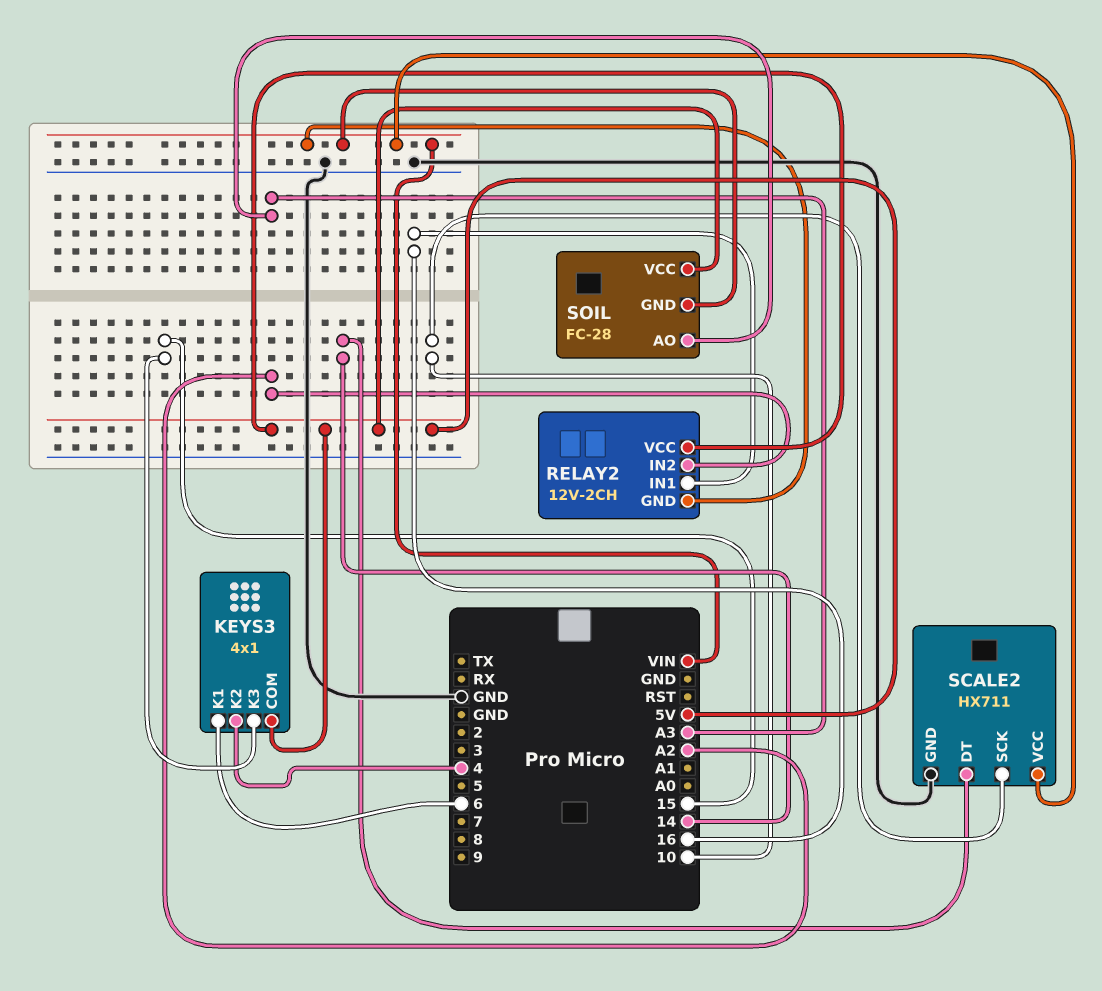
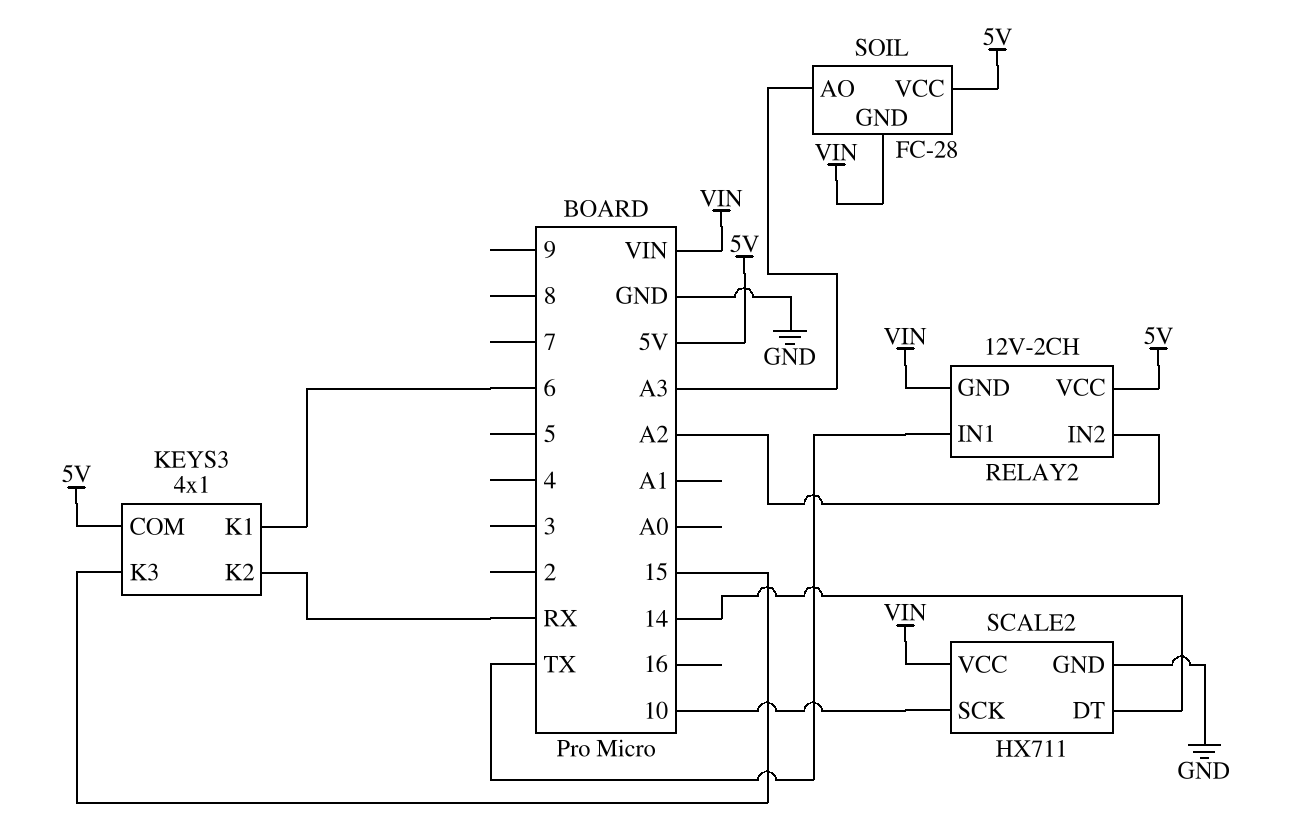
KEYS3 pin K2: 4 -> RX
RELAY2 pin IN1: 16 -> TX

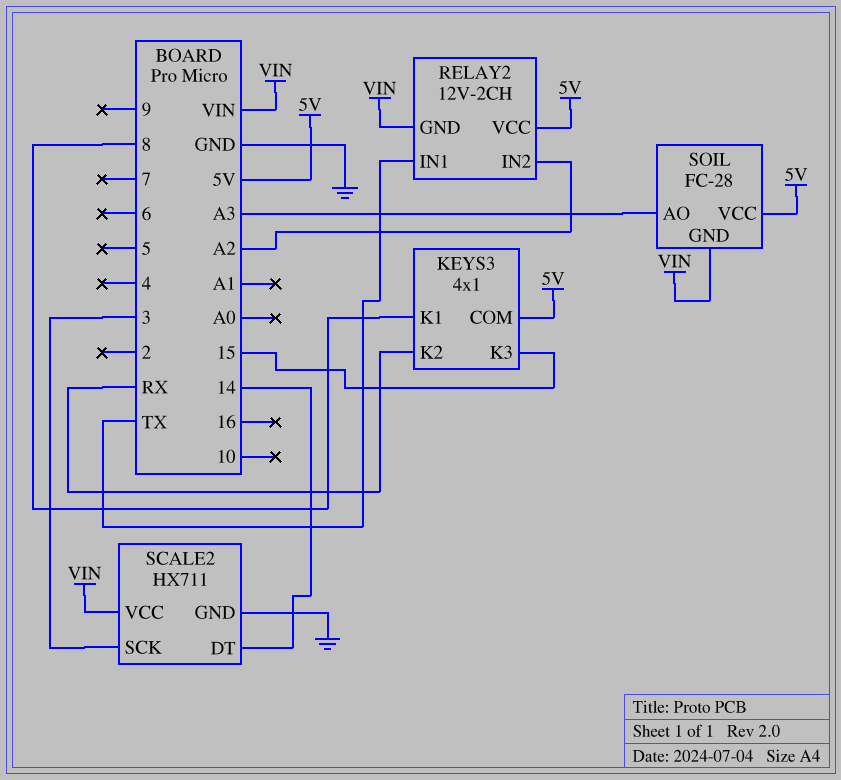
KEYS3 pin K1: 6 -> 8
SCALE2 pin SCK: 10 -> 3

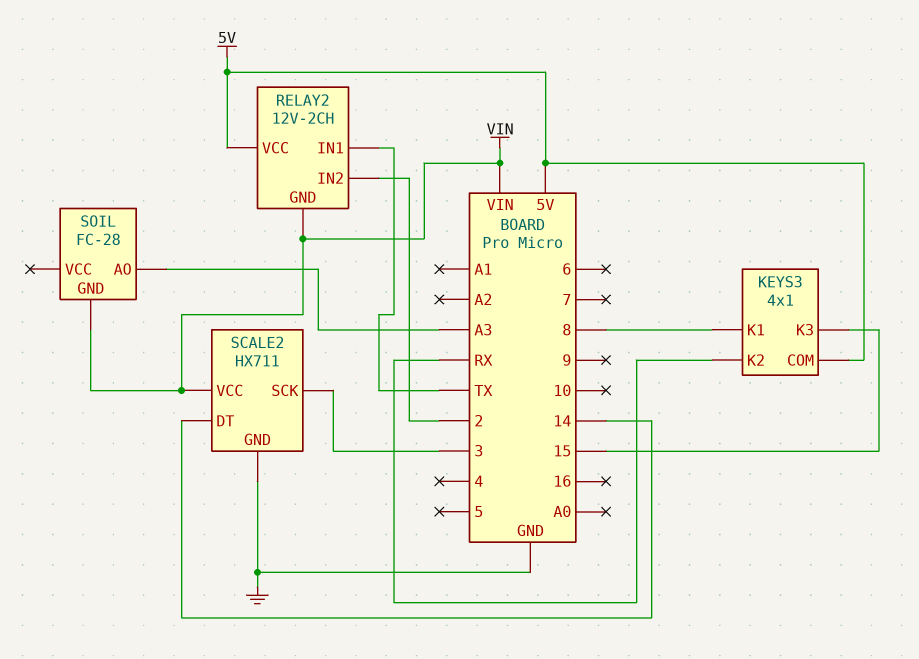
RELAY2 pin IN2: A2 -> 2
SOIL pin VCC: 5V -> none

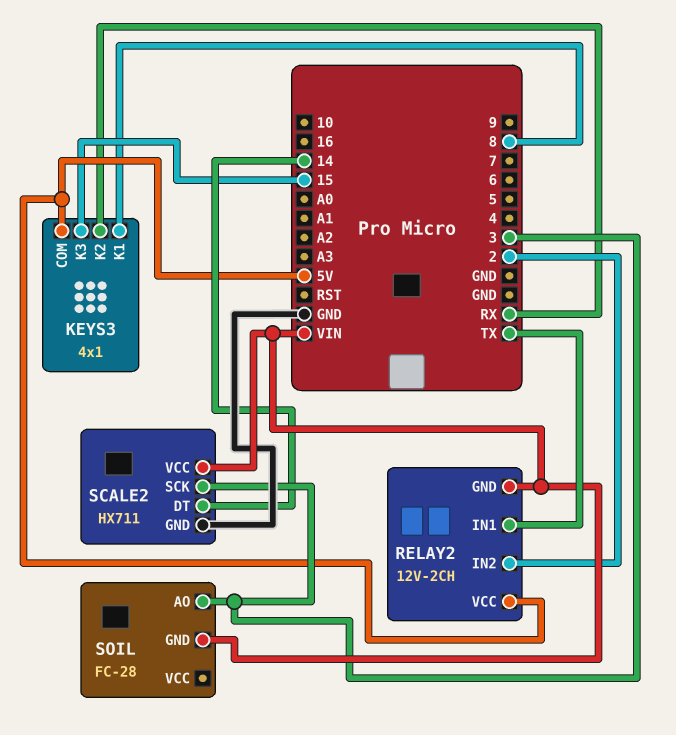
SOIL pin AO: A3 -> 3

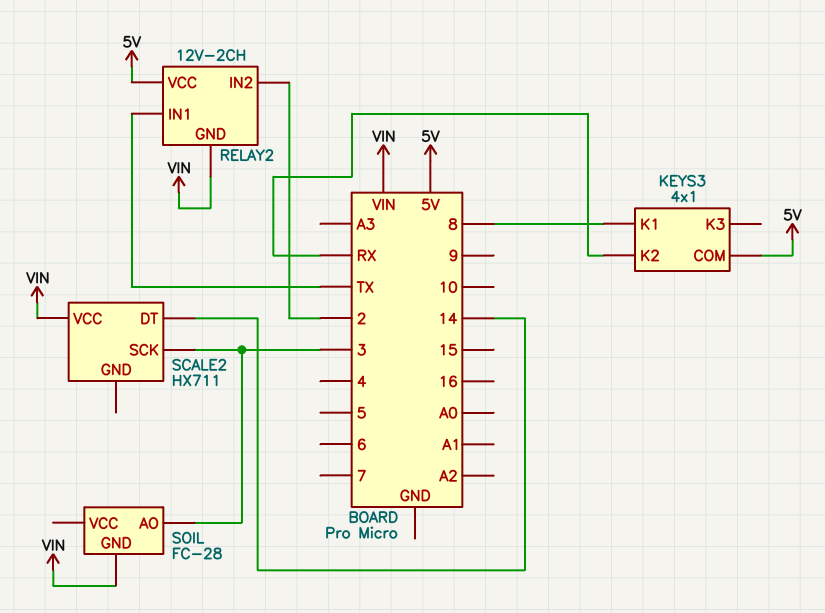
KEYS3 pin K3: 15 -> none
SCALE2 pin GND: GND -> none

